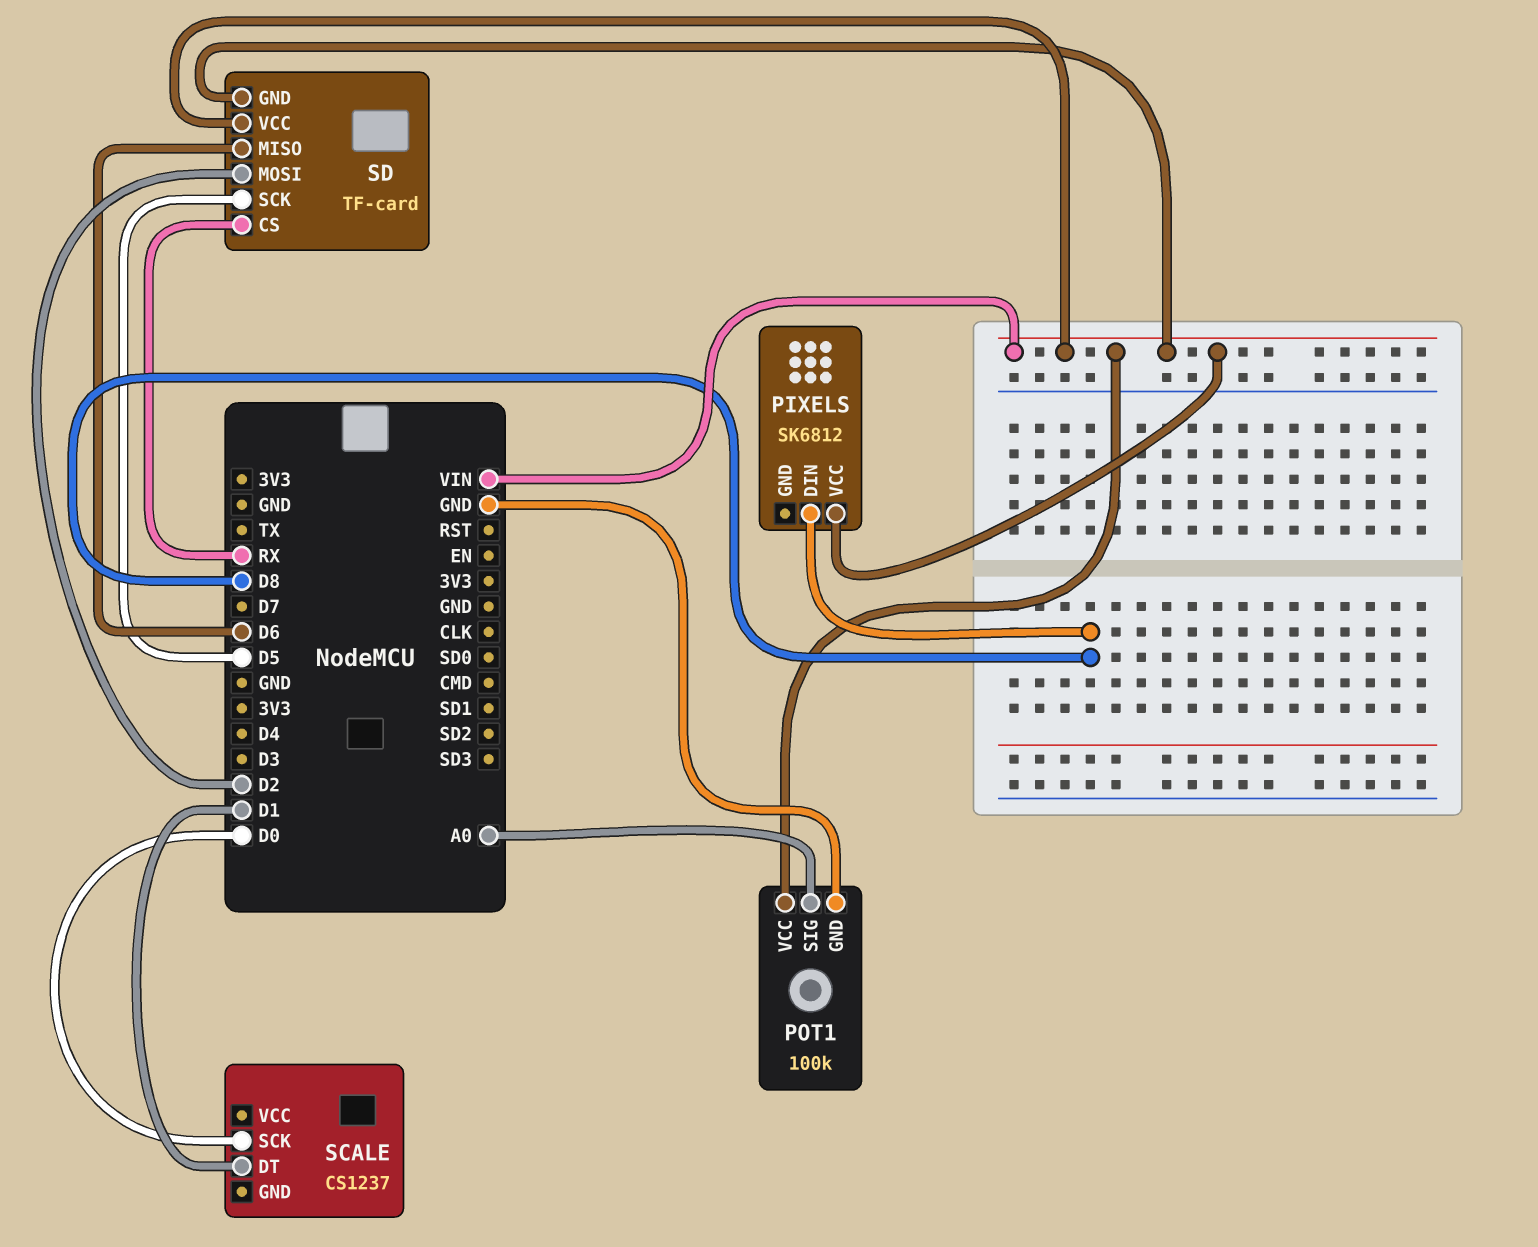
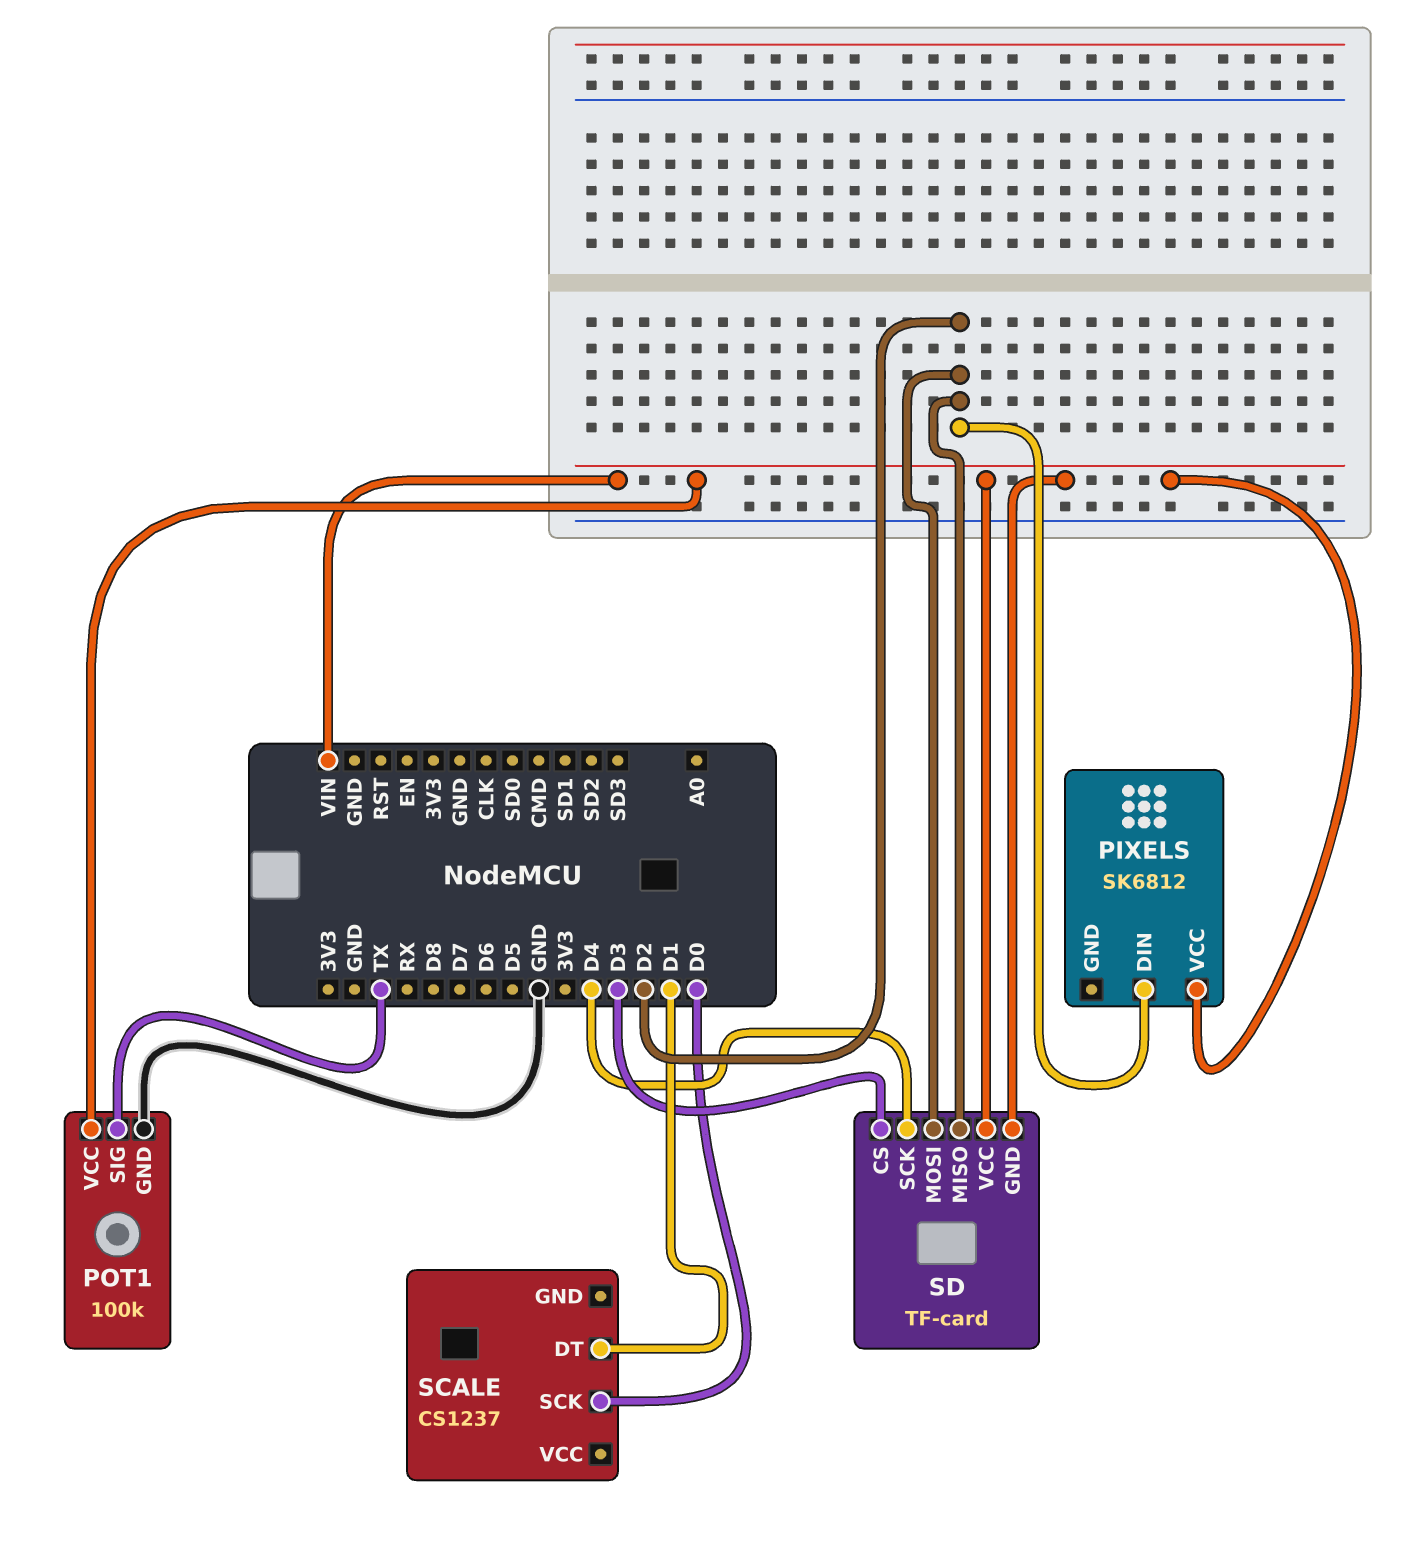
PIXELS pin DIN: D8 -> D2
POT1 pin SIG: A0 -> TX
SD pin CS: RX -> D3
SD pin MISO: D6 -> D2
SD pin SCK: D5 -> D4

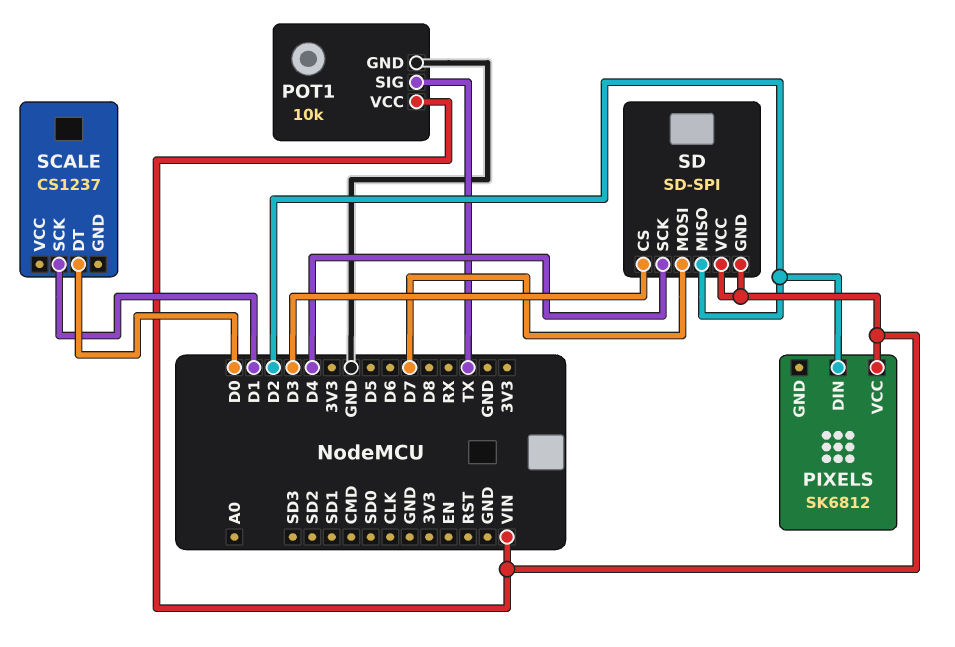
POT1: 100k -> 10k
SCALE pin DT: D1 -> D0
SCALE pin SCK: D0 -> D1
SD: TF-card -> SD-SPI
SD pin MOSI: D2 -> D7

